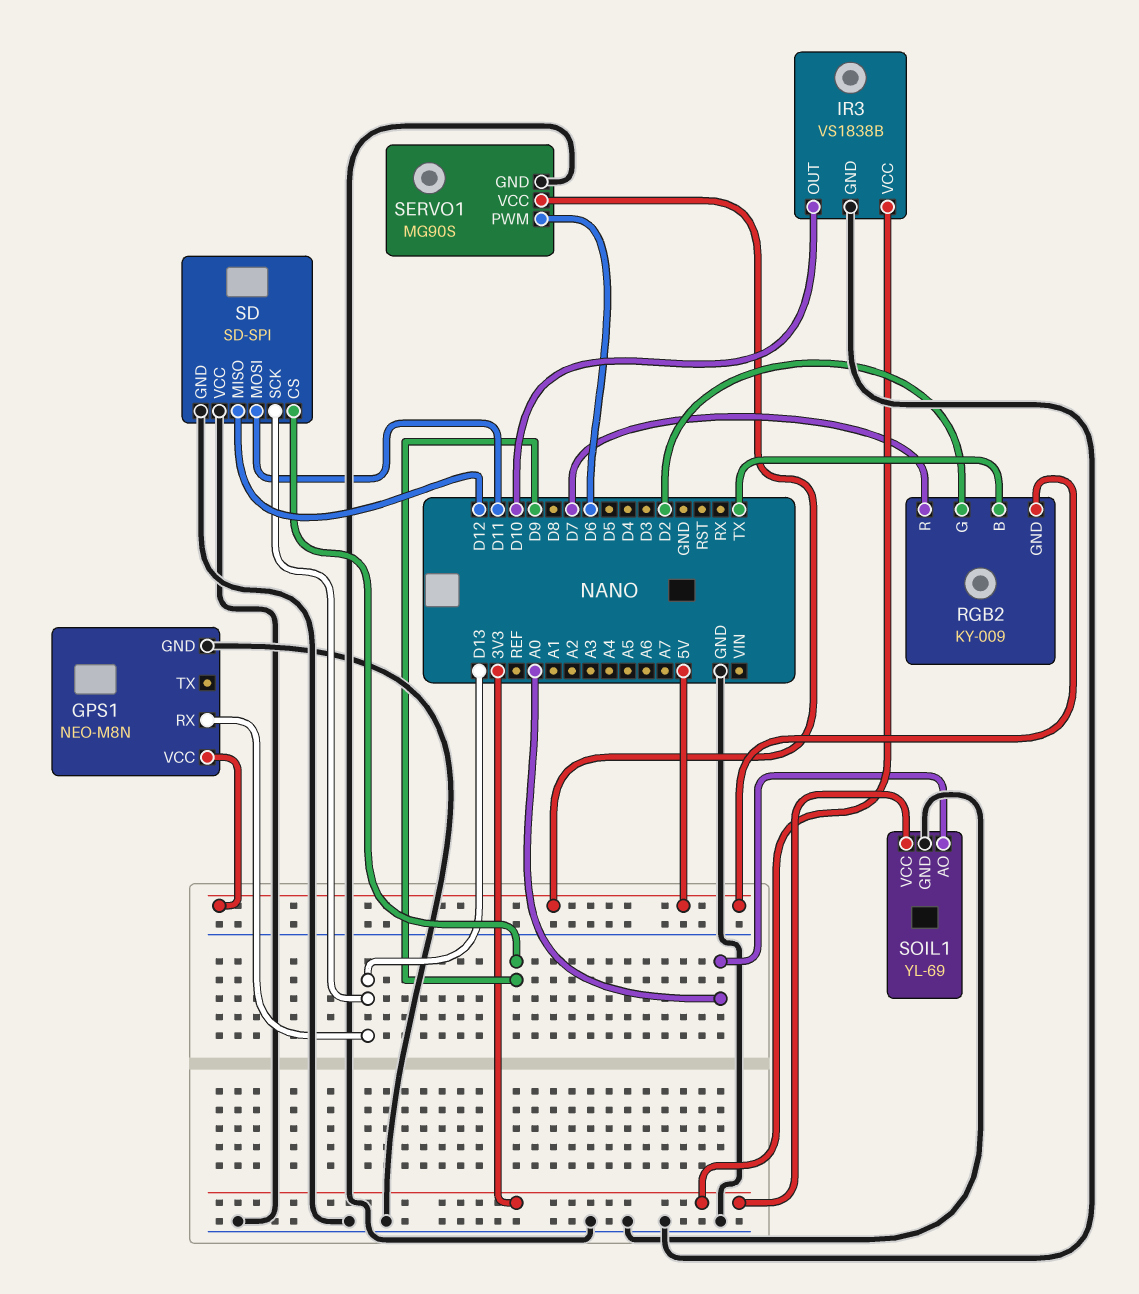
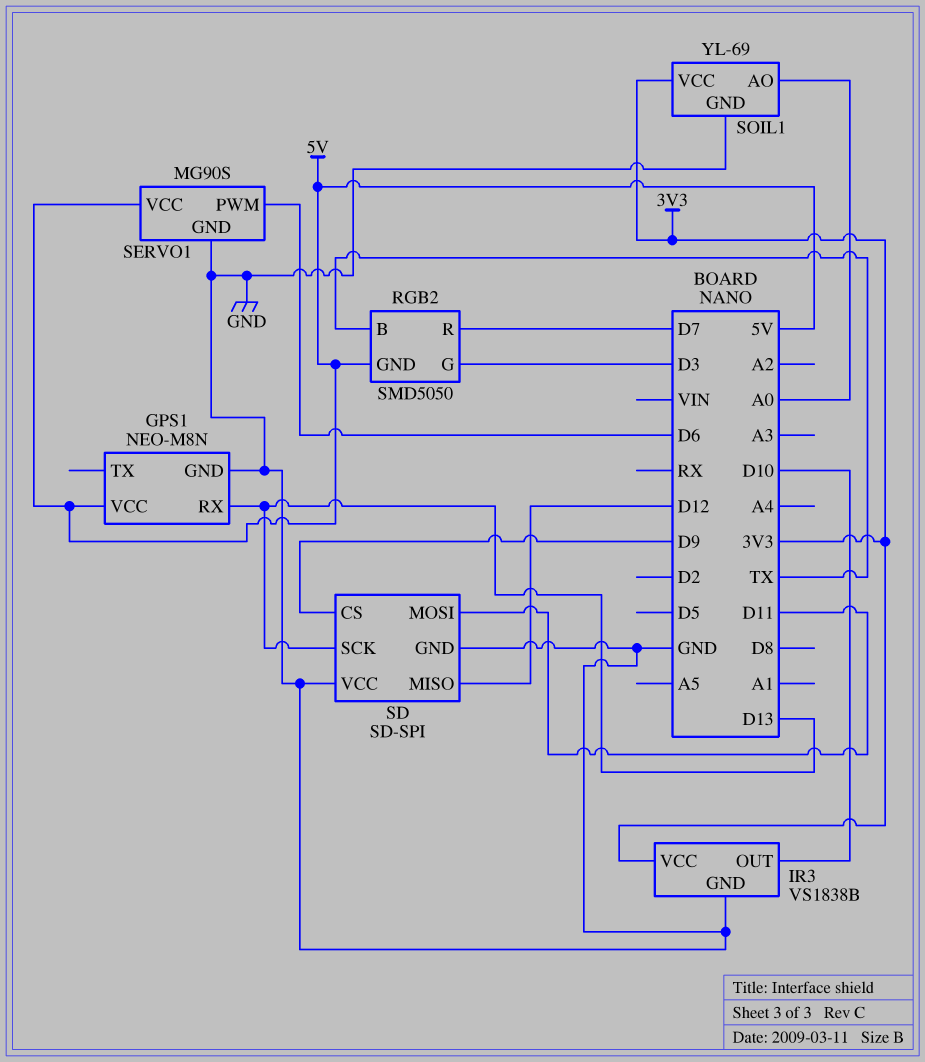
RGB2: KY-009 -> SMD5050
RGB2 pin G: D2 -> D3

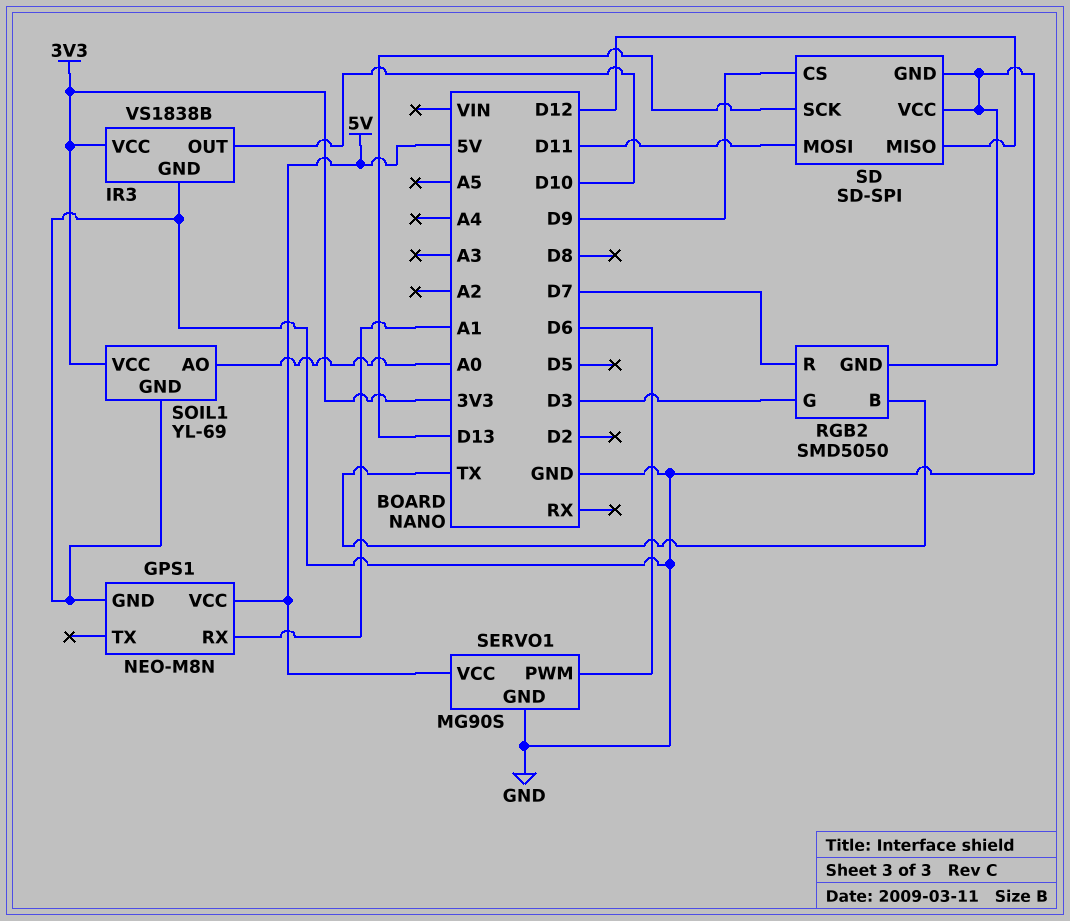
GPS1 pin RX: D13 -> A1
RGB2 pin GND: 5V -> GND

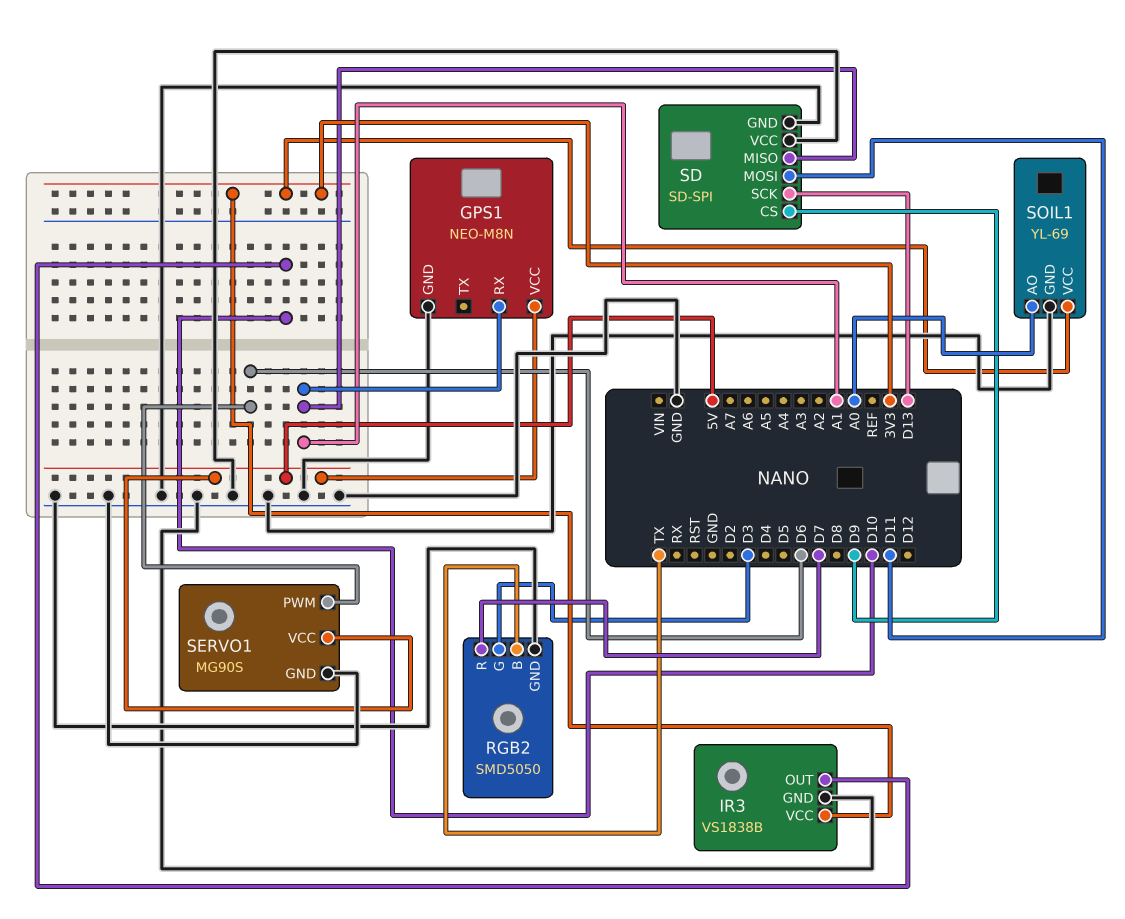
SD pin MISO: D12 -> A1

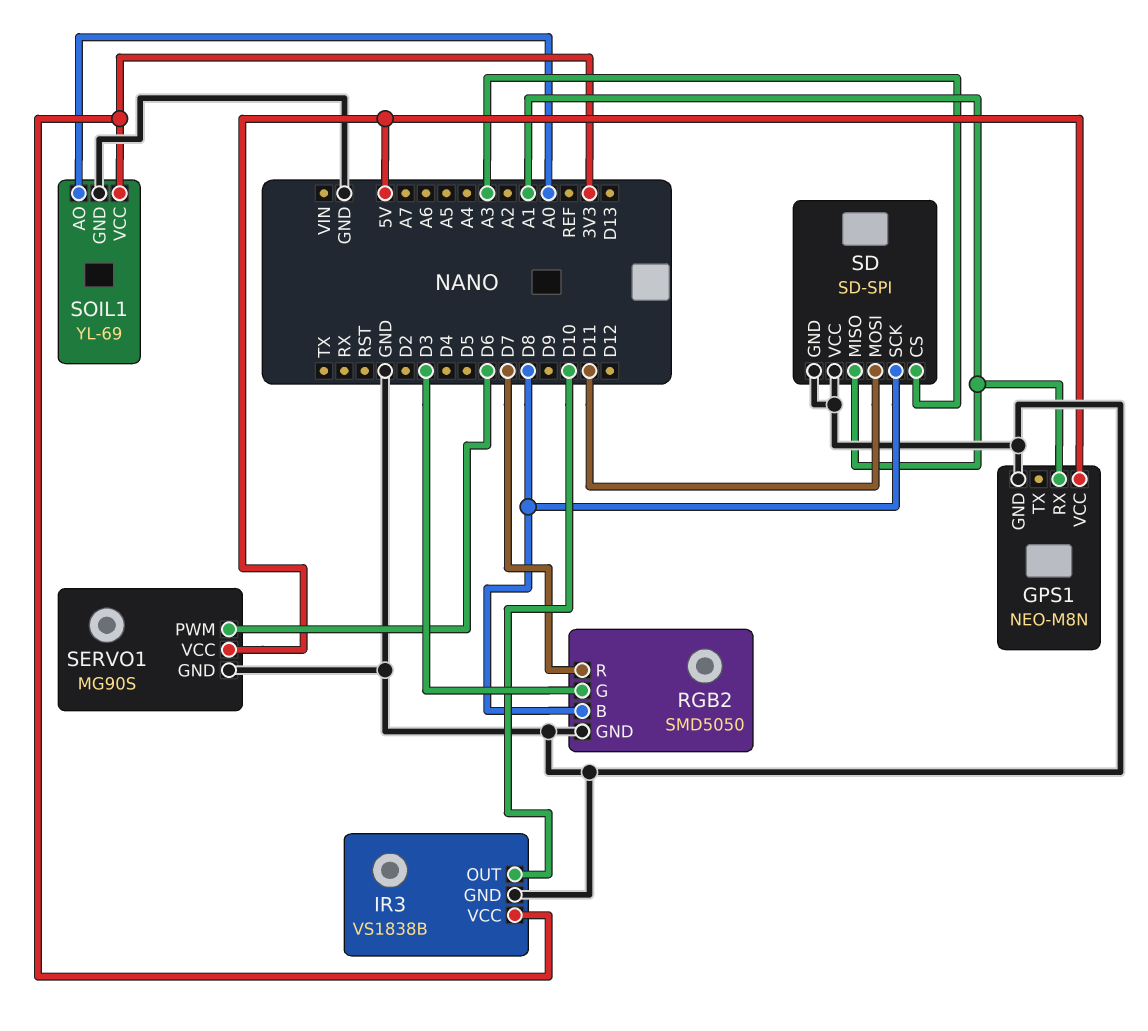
RGB2 pin B: TX -> D8
SD pin CS: D9 -> A3
SD pin SCK: D13 -> D8

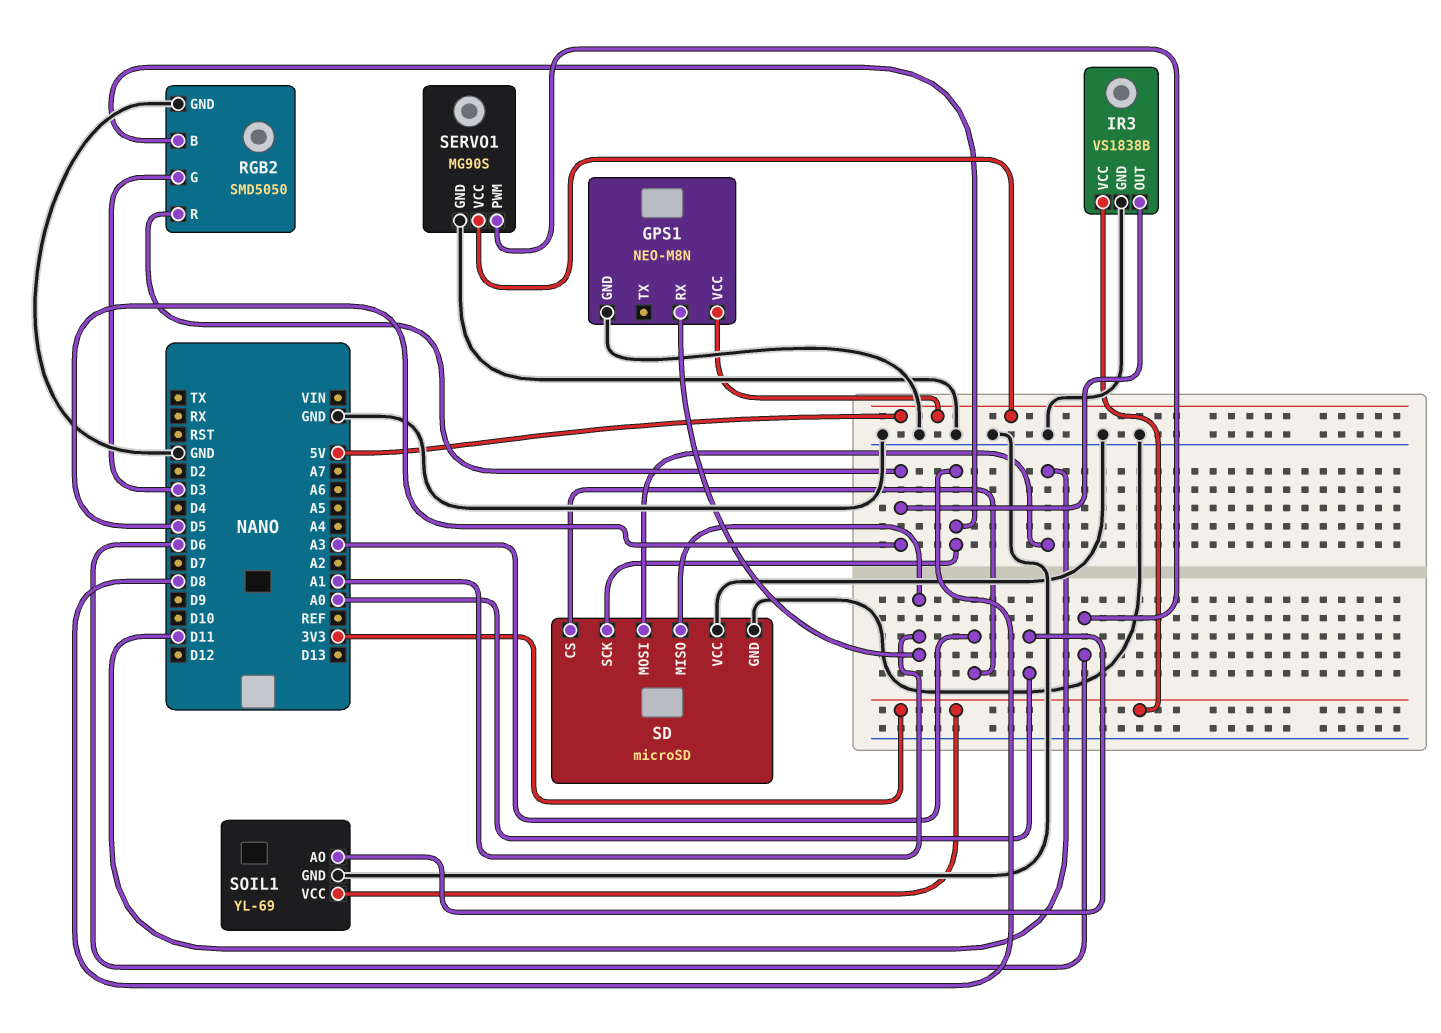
IR3 pin OUT: D10 -> D5
RGB2 pin R: D7 -> D5
SD: SD-SPI -> microSD

